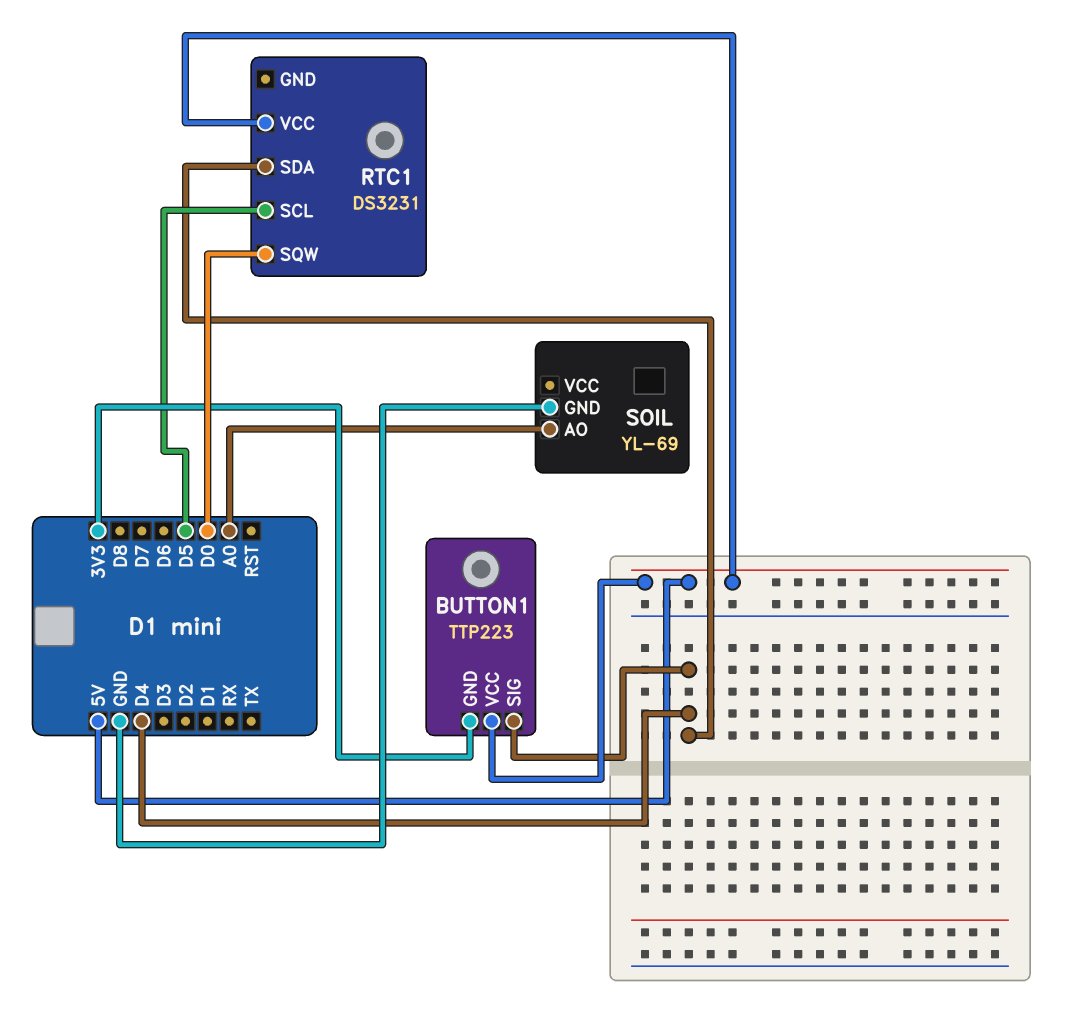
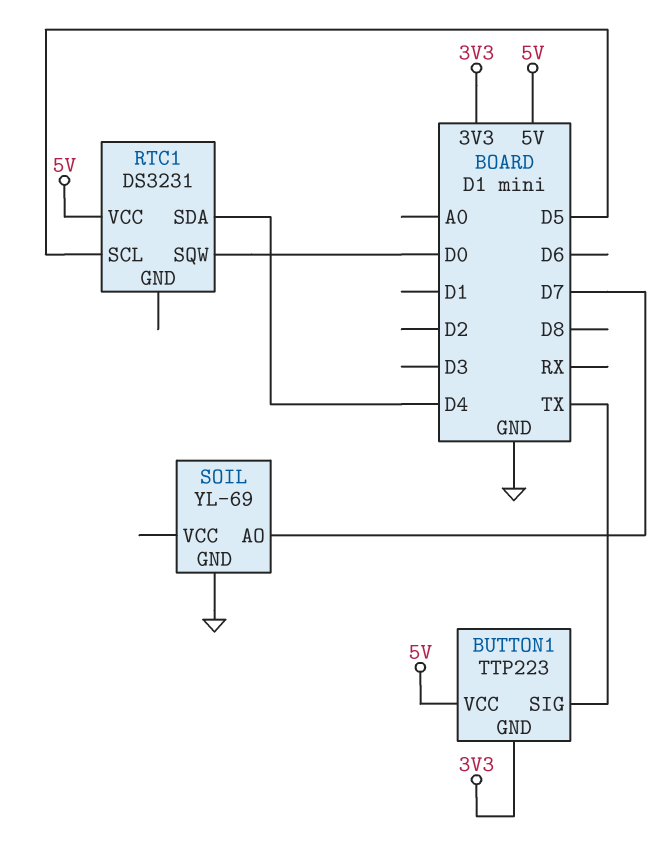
BUTTON1 pin SIG: D4 -> TX
SOIL pin AO: A0 -> D7

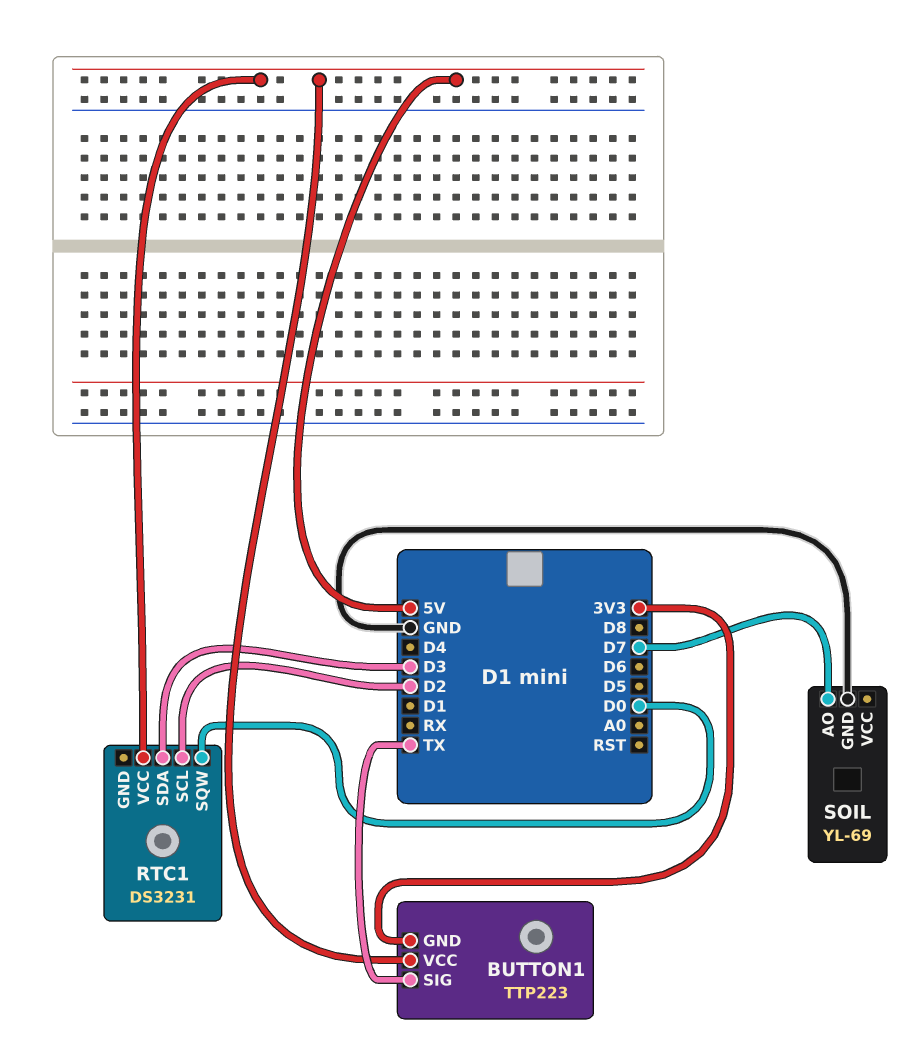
RTC1 pin SCL: D5 -> D2
RTC1 pin SDA: D4 -> D3

